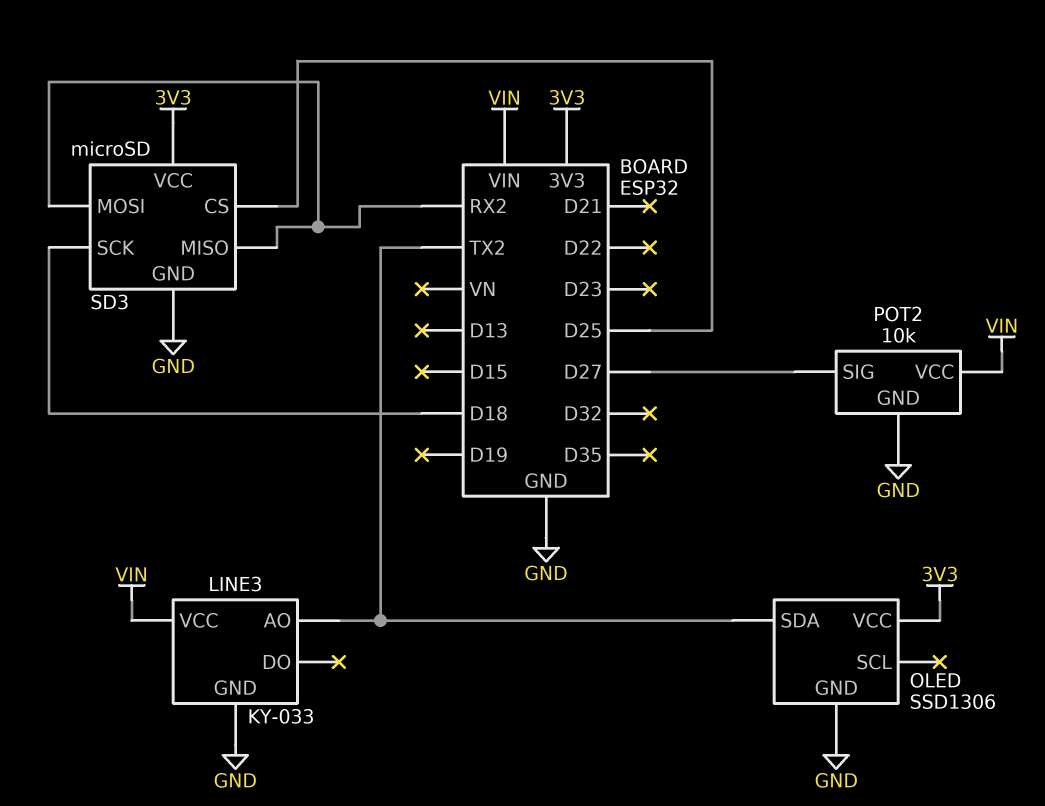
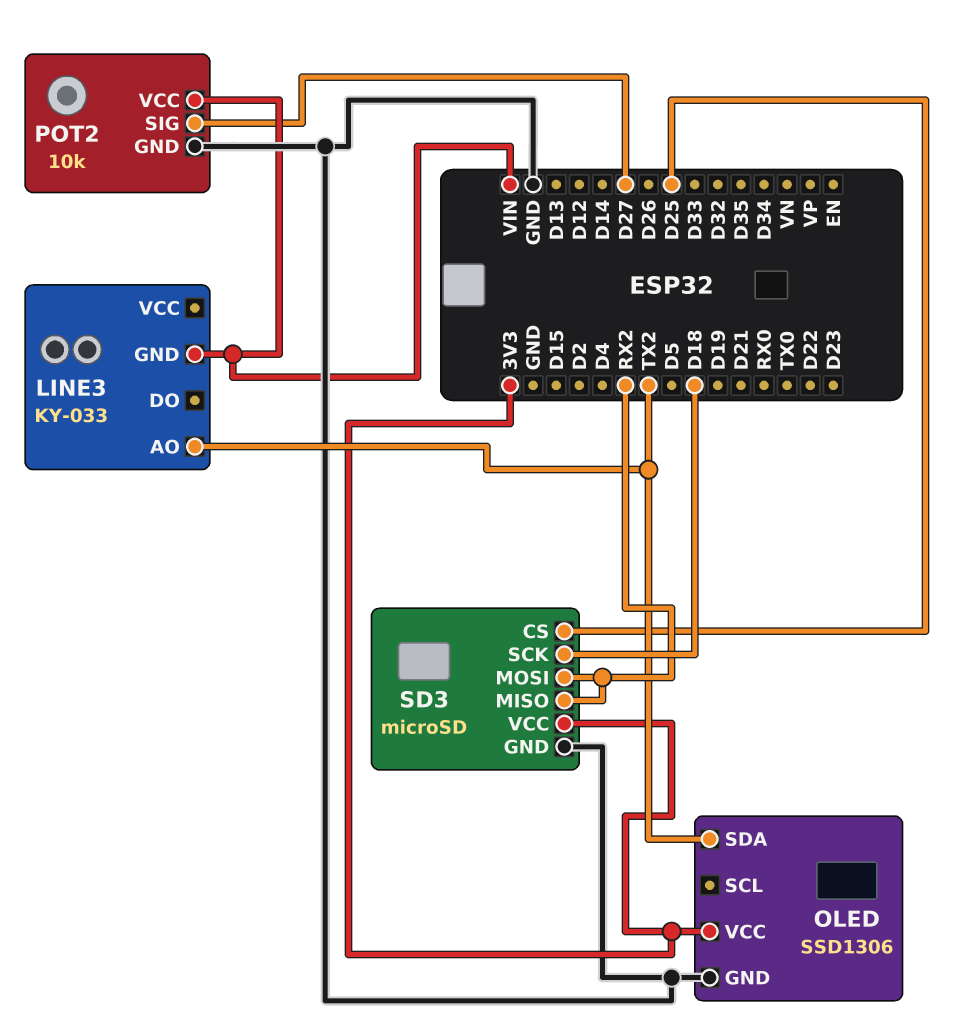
LINE3 pin GND: GND -> VIN
LINE3 pin VCC: VIN -> none

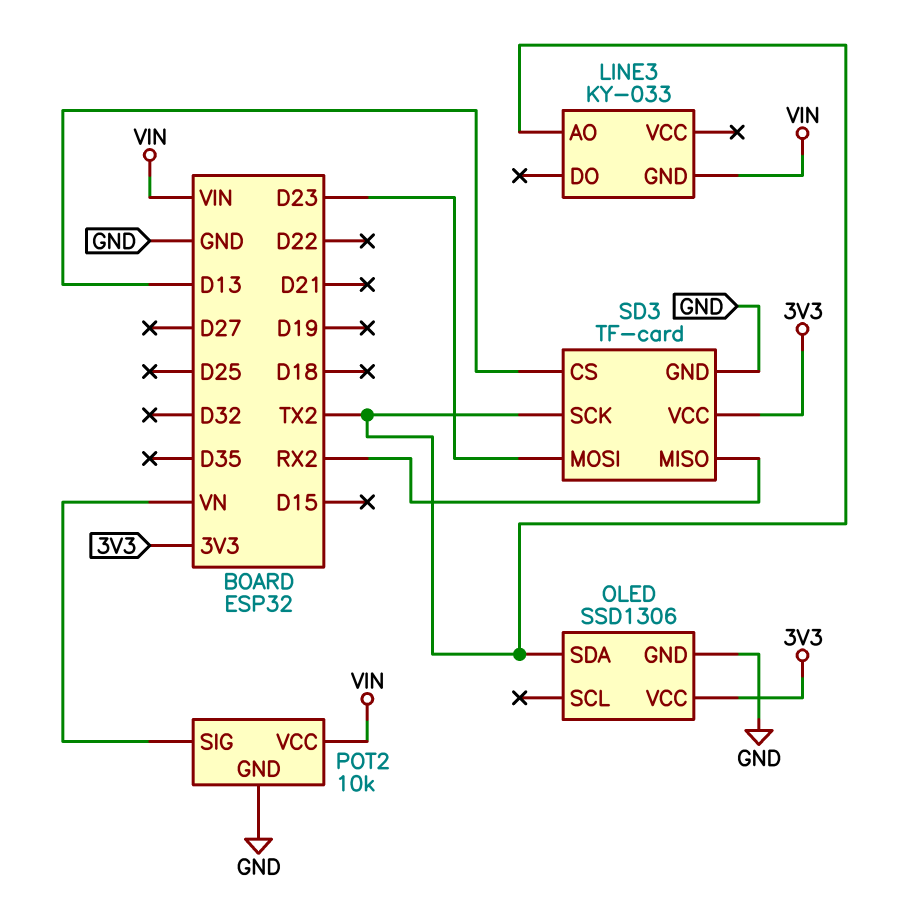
POT2 pin SIG: D27 -> VN
SD3: microSD -> TF-card
SD3 pin CS: D25 -> D13
SD3 pin MOSI: RX2 -> D23
SD3 pin SCK: D18 -> TX2

